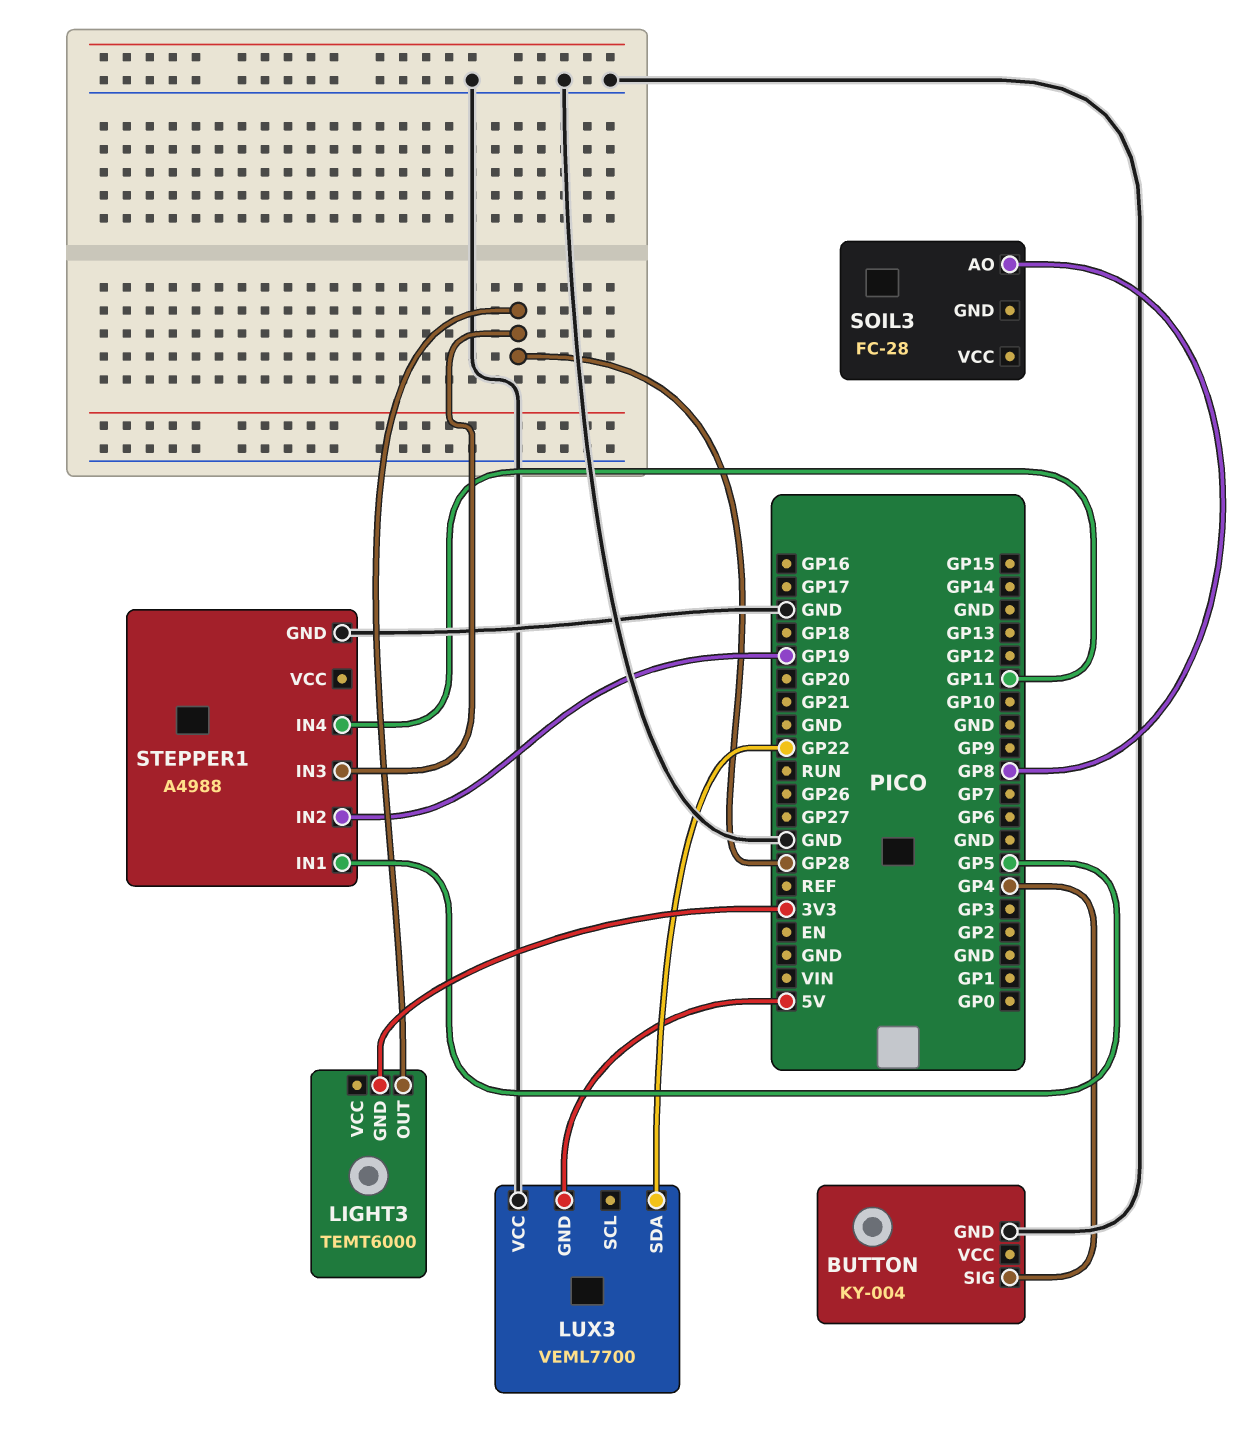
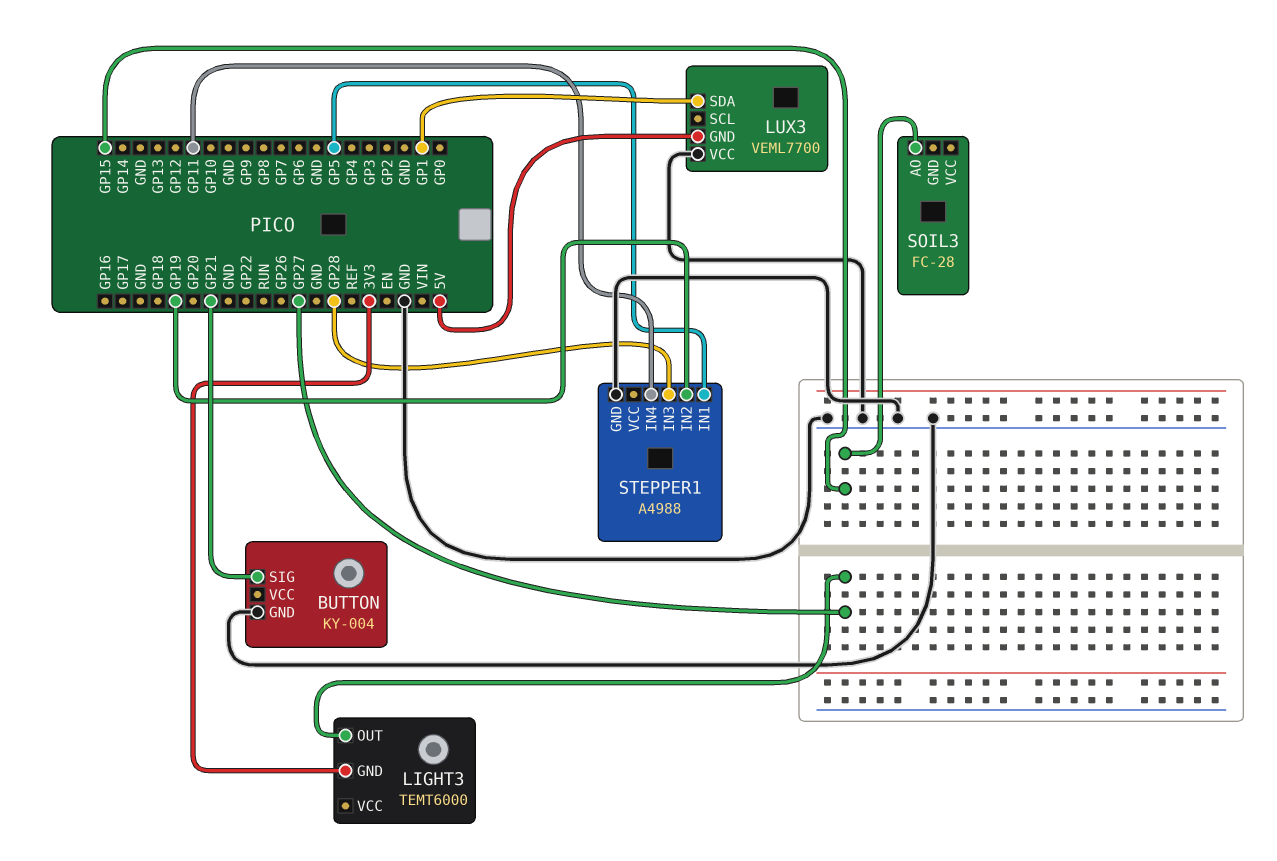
BUTTON pin SIG: GP4 -> GP21
LIGHT3 pin OUT: GP28 -> GP27
LUX3 pin SDA: GP22 -> GP1
SOIL3 pin AO: GP8 -> GP15

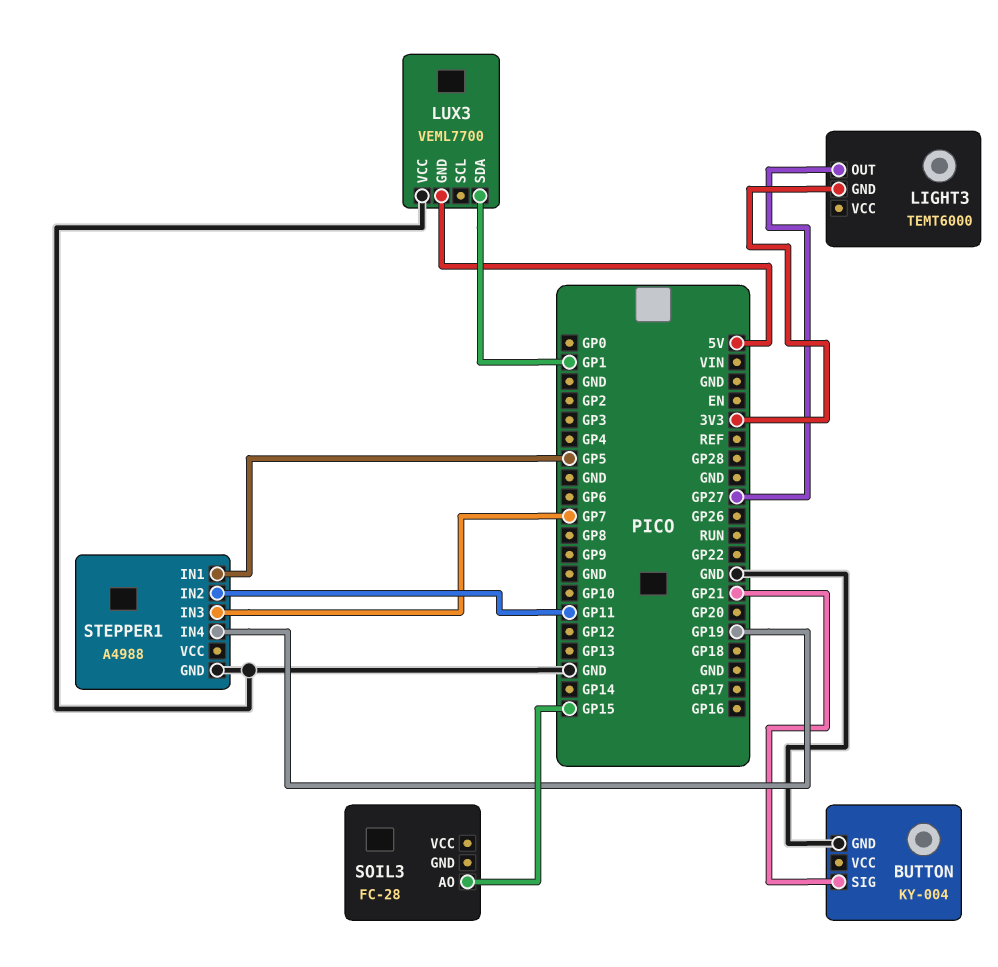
STEPPER1 pin IN2: GP19 -> GP11
STEPPER1 pin IN3: GP28 -> GP7
STEPPER1 pin IN4: GP11 -> GP19

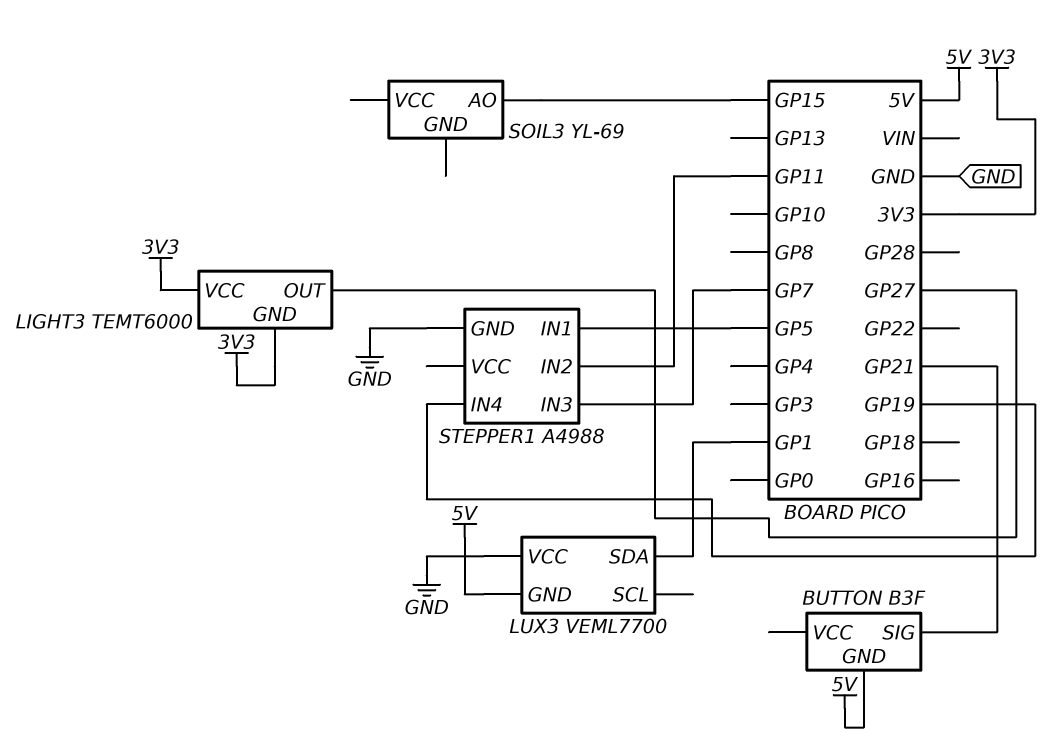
BUTTON: KY-004 -> B3F
BUTTON pin GND: GND -> 5V
LIGHT3 pin VCC: none -> 3V3
SOIL3: FC-28 -> YL-69

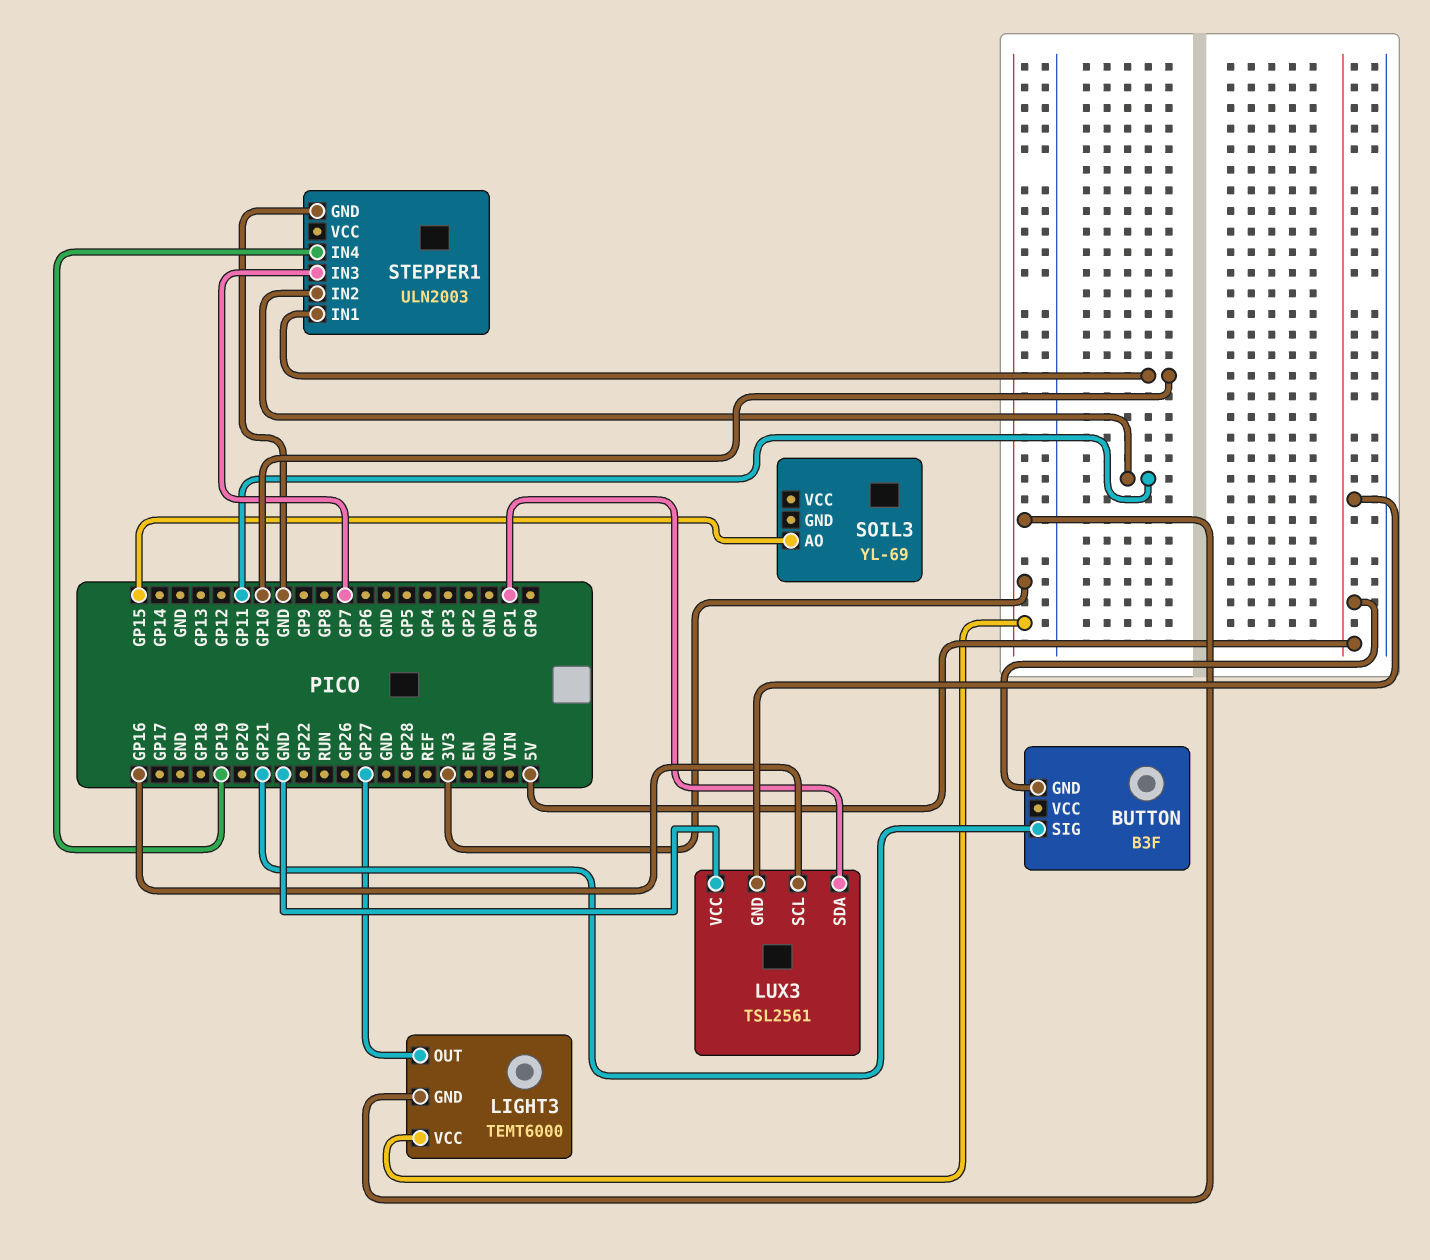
LUX3: VEML7700 -> TSL2561
LUX3 pin SCL: none -> GP16
STEPPER1: A4988 -> ULN2003
STEPPER1 pin IN1: GP5 -> GP10

